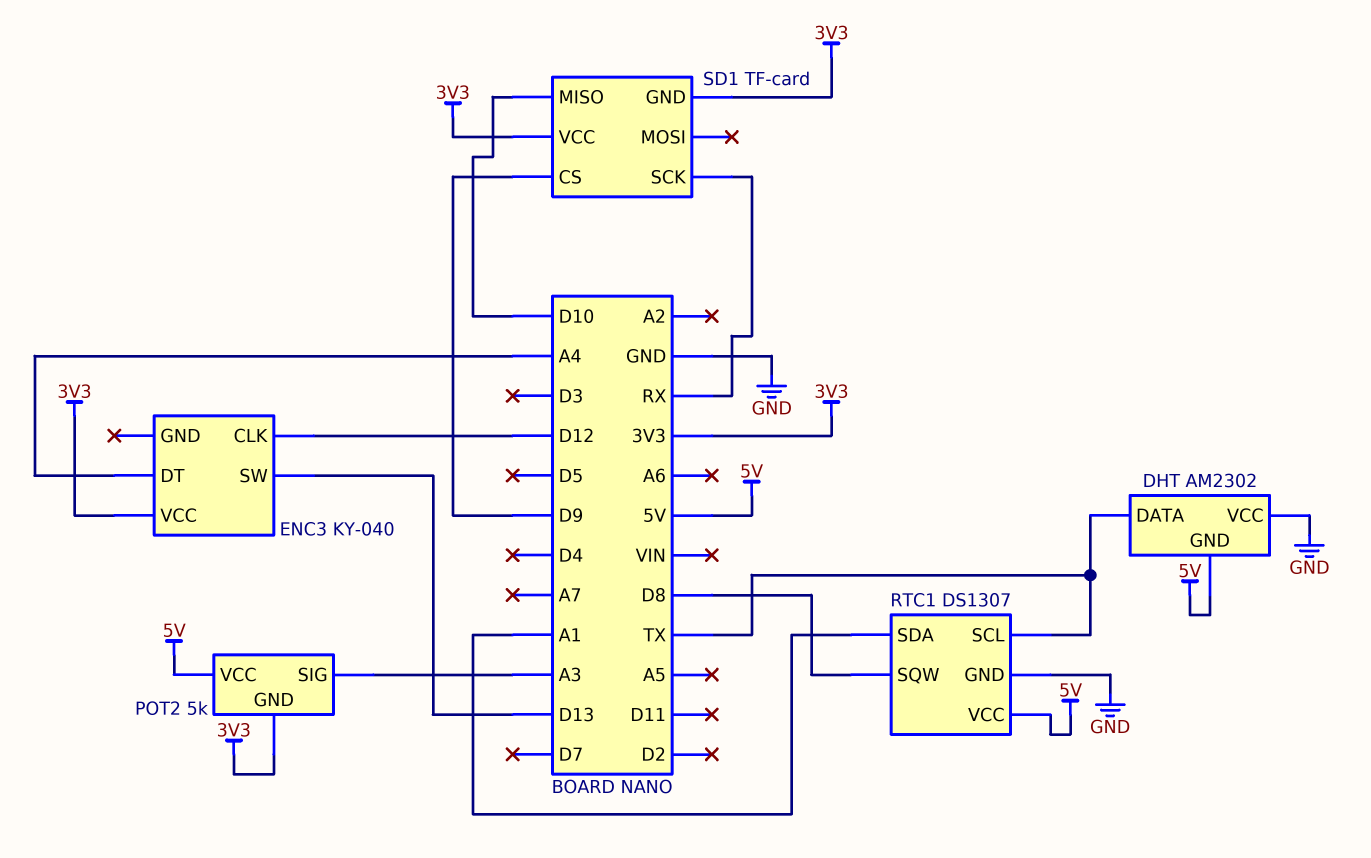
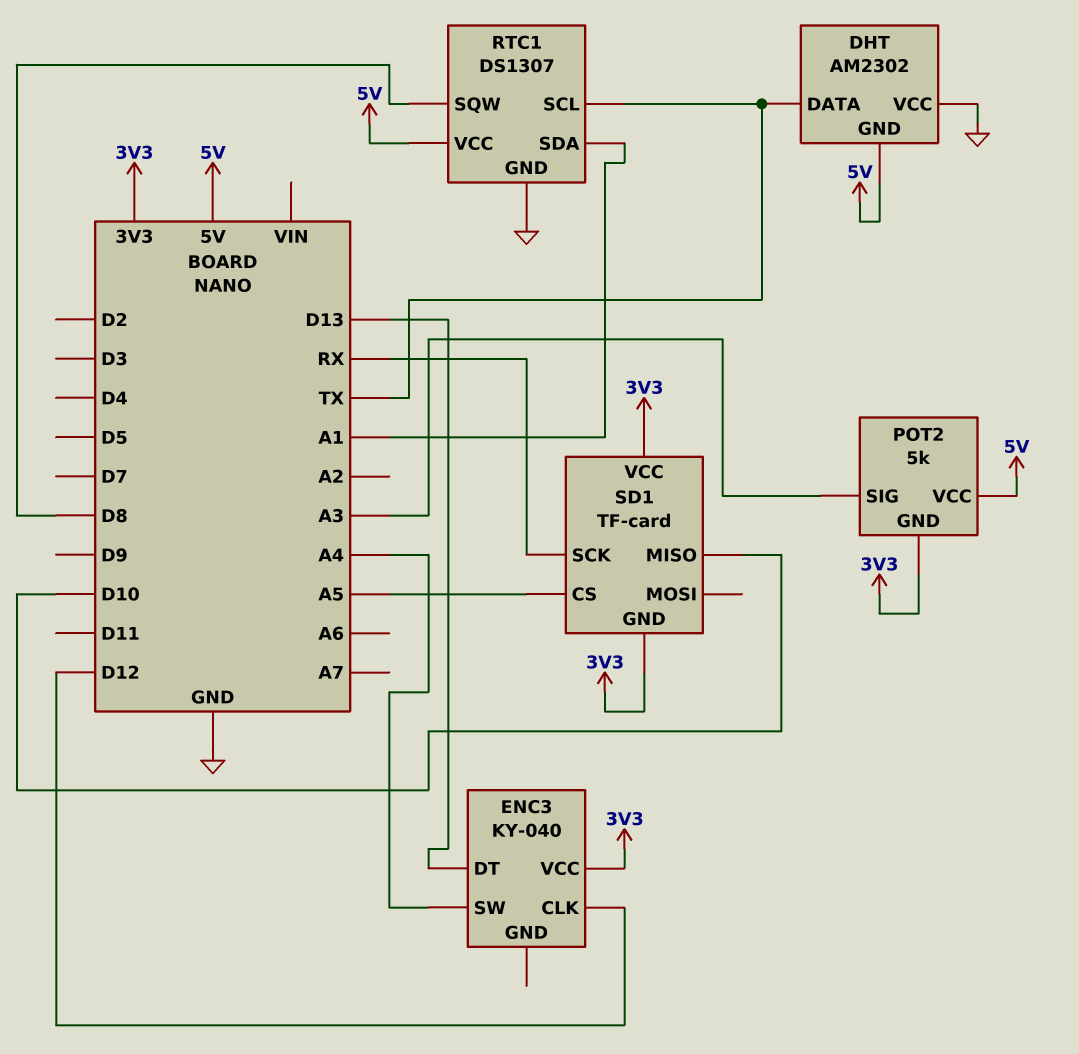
ENC3 pin DT: A4 -> D13
ENC3 pin SW: D13 -> A4
SD1 pin CS: D9 -> A5

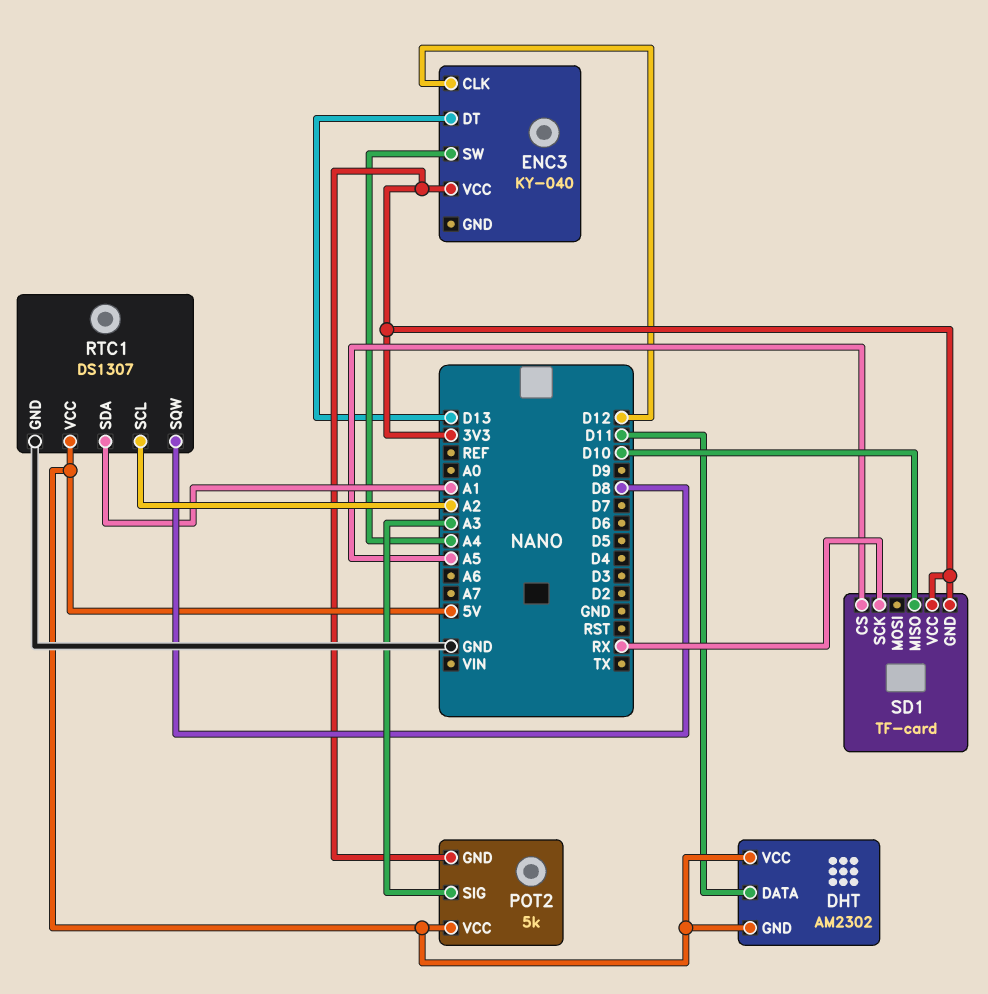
DHT pin DATA: TX -> D11
DHT pin VCC: GND -> 5V
RTC1 pin SCL: TX -> A2

